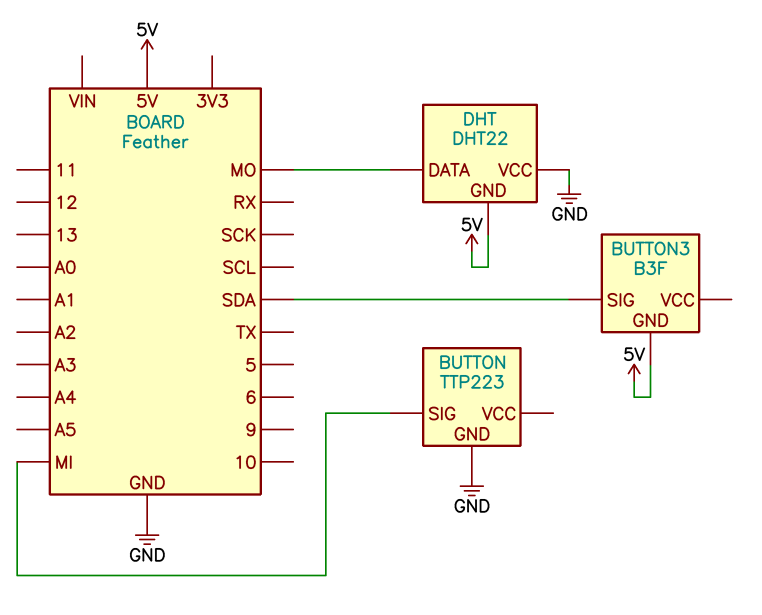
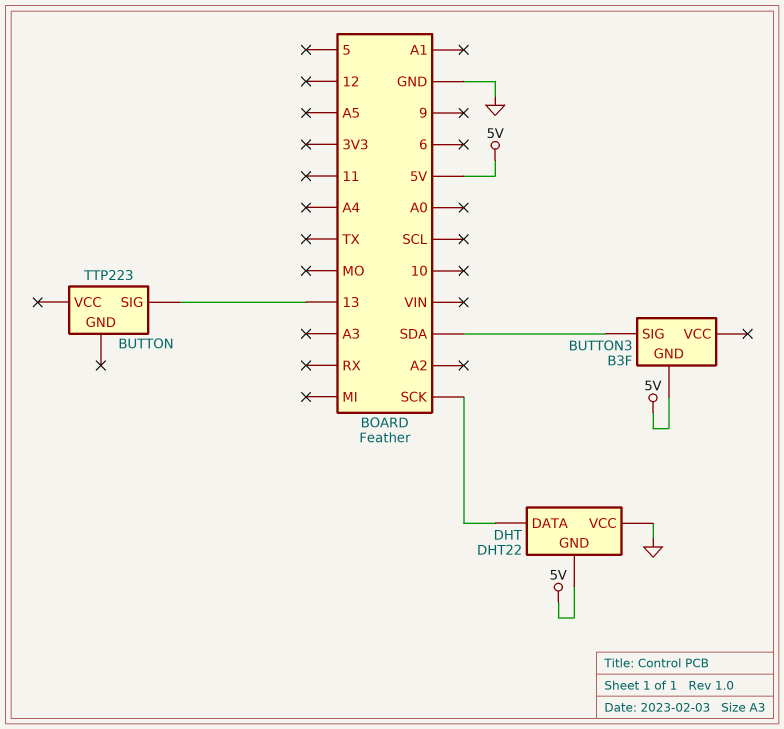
BUTTON pin GND: GND -> none
BUTTON pin SIG: MI -> 13
DHT pin DATA: MO -> SCK

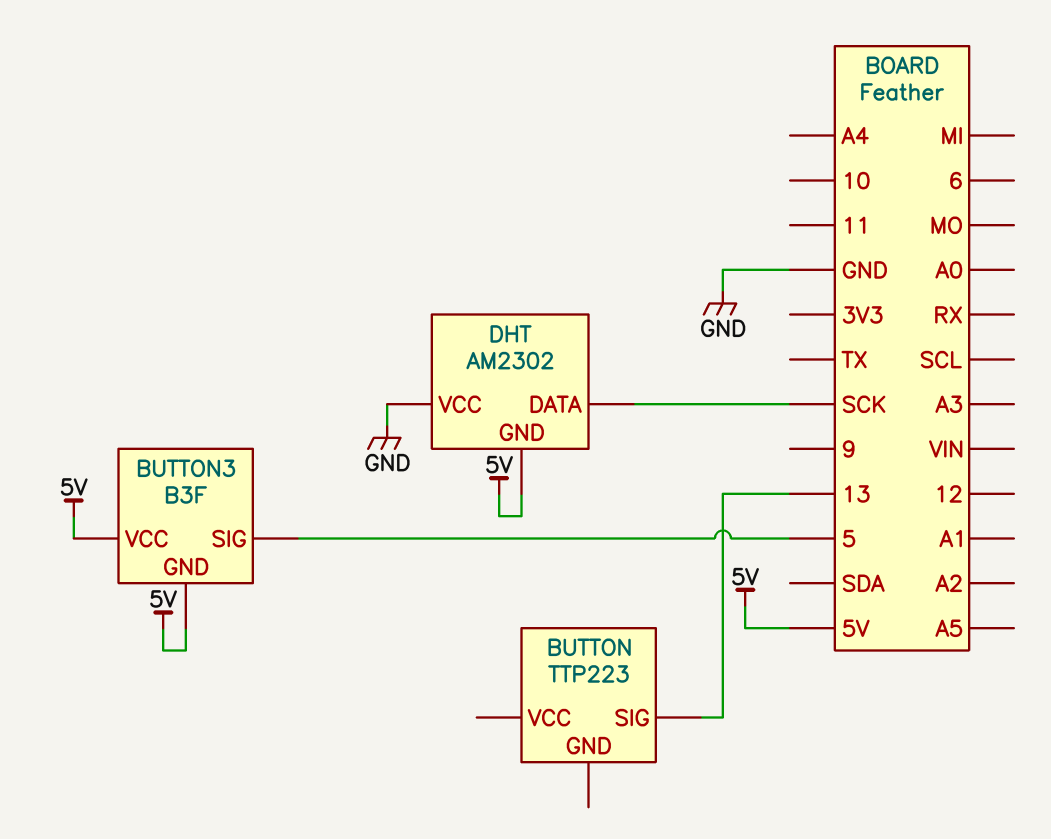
BUTTON3 pin SIG: SDA -> 5
BUTTON3 pin VCC: none -> 5V
DHT: DHT22 -> AM2302

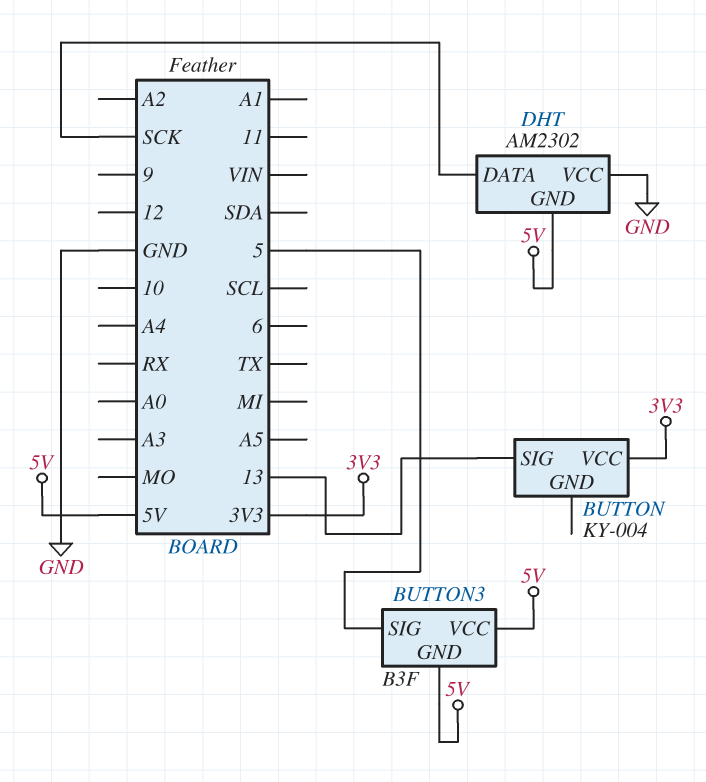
BUTTON: TTP223 -> KY-004
BUTTON pin VCC: none -> 3V3

